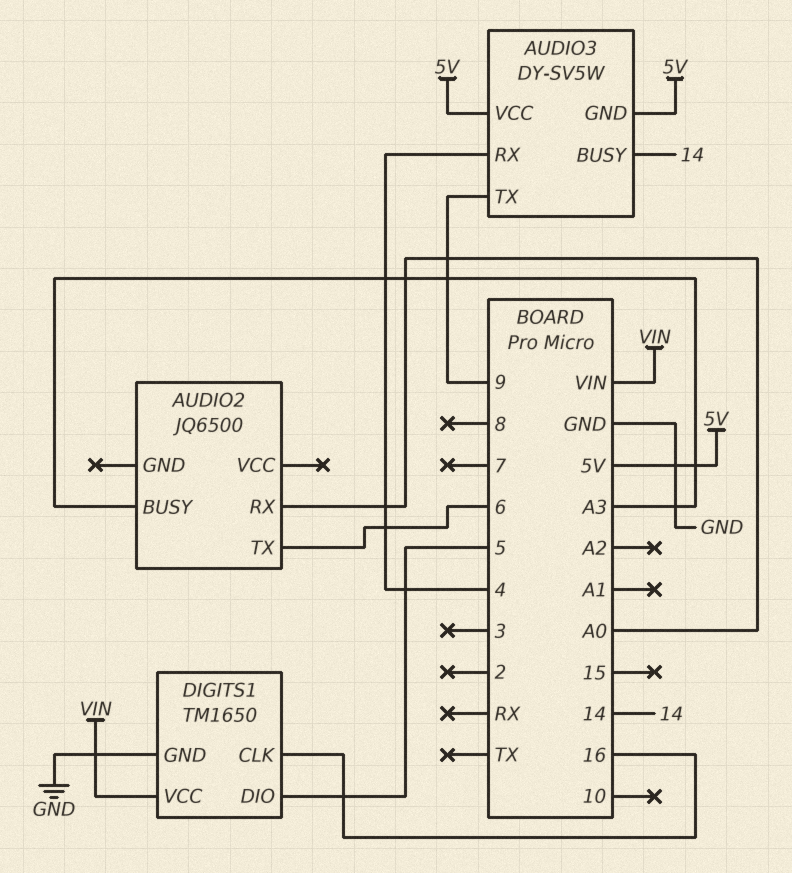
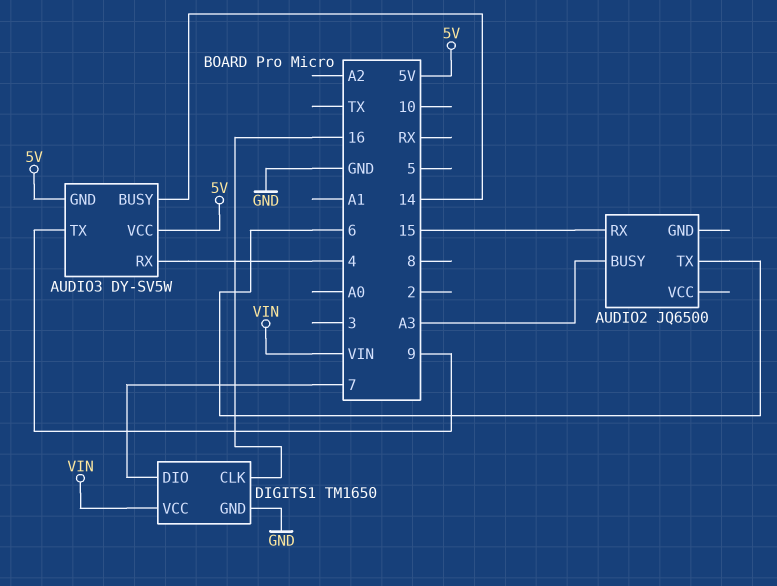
AUDIO2 pin RX: A0 -> 15
DIGITS1 pin DIO: 5 -> 7

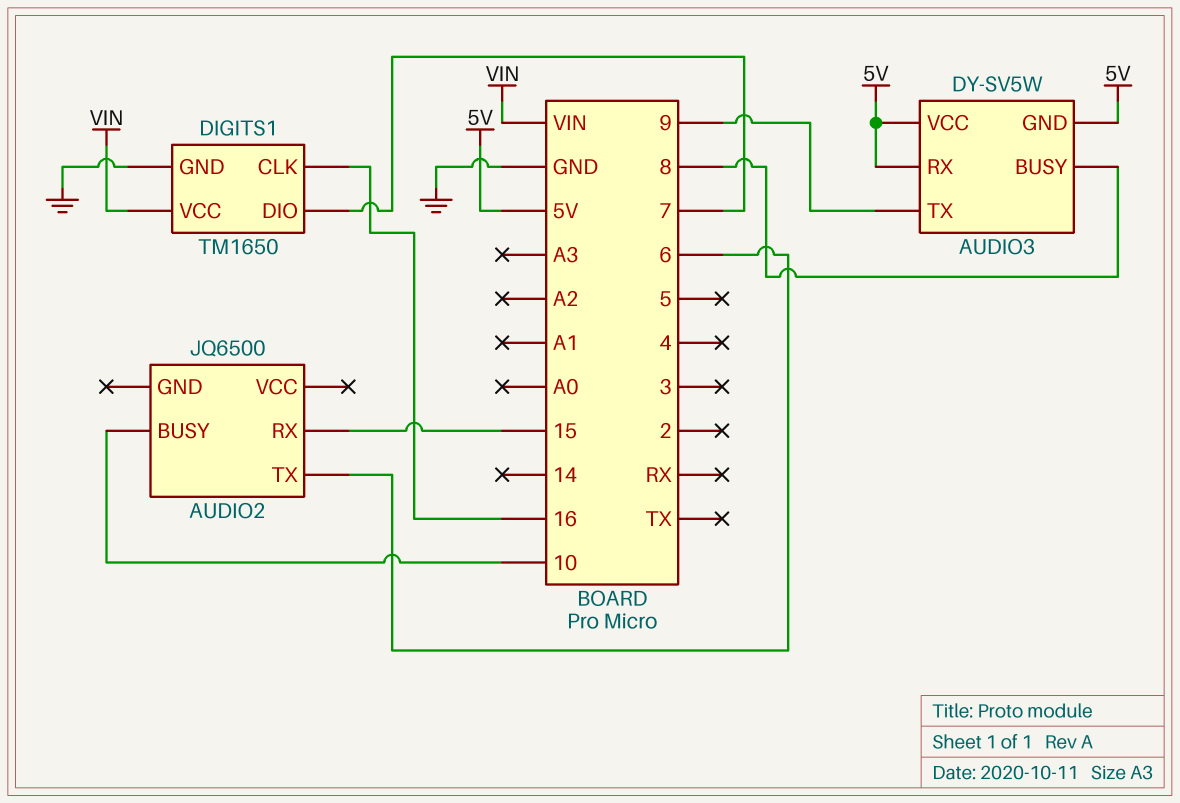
AUDIO2 pin BUSY: A3 -> 10
AUDIO3 pin BUSY: 14 -> 8
AUDIO3 pin RX: 4 -> 5V

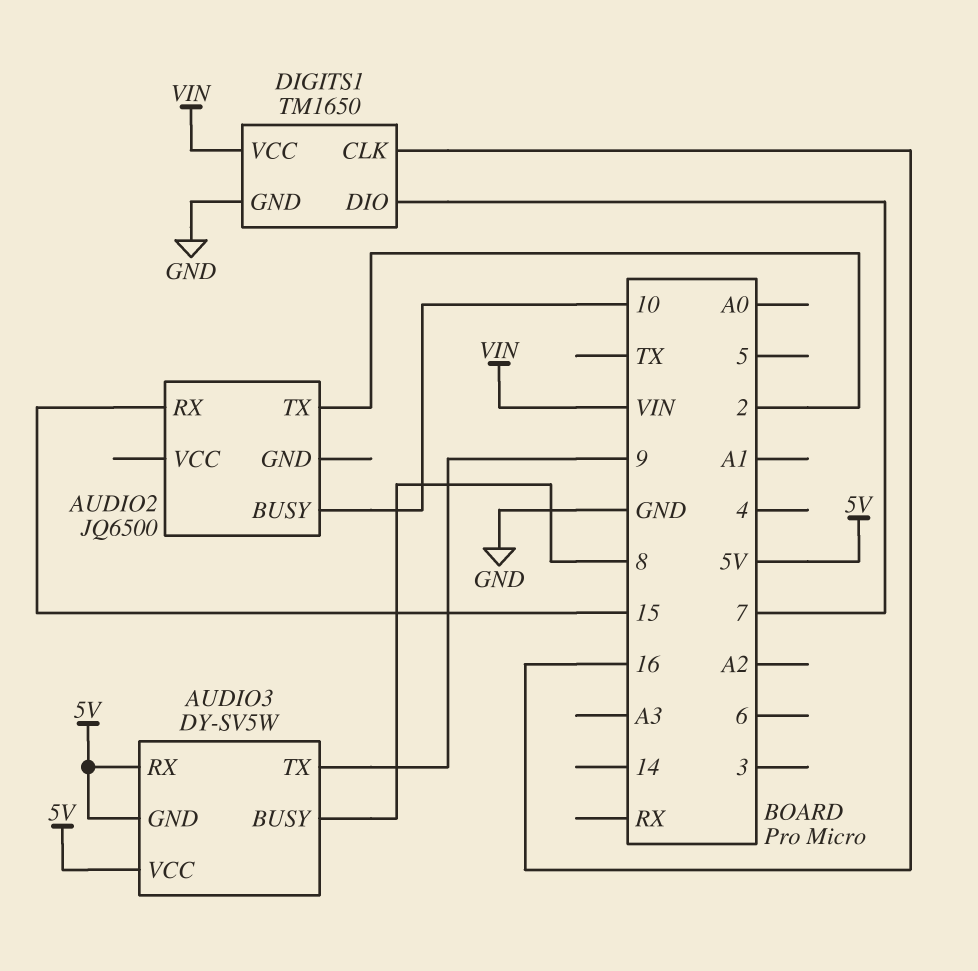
AUDIO2 pin TX: 6 -> 2

